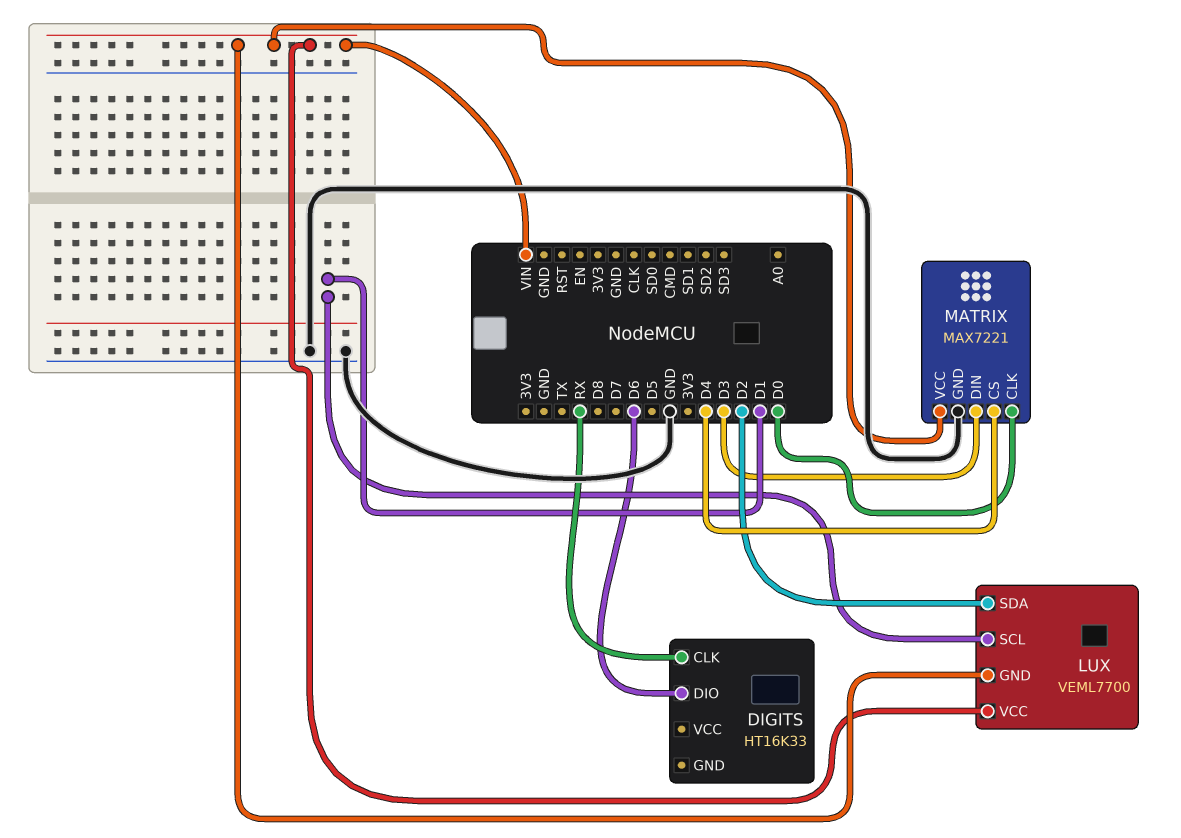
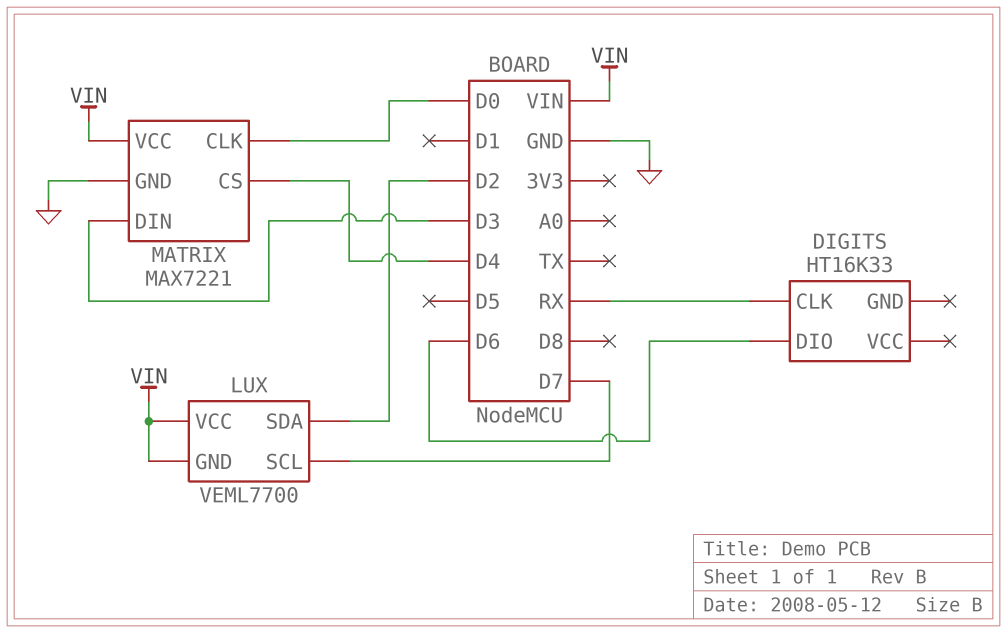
LUX pin SCL: D1 -> D7

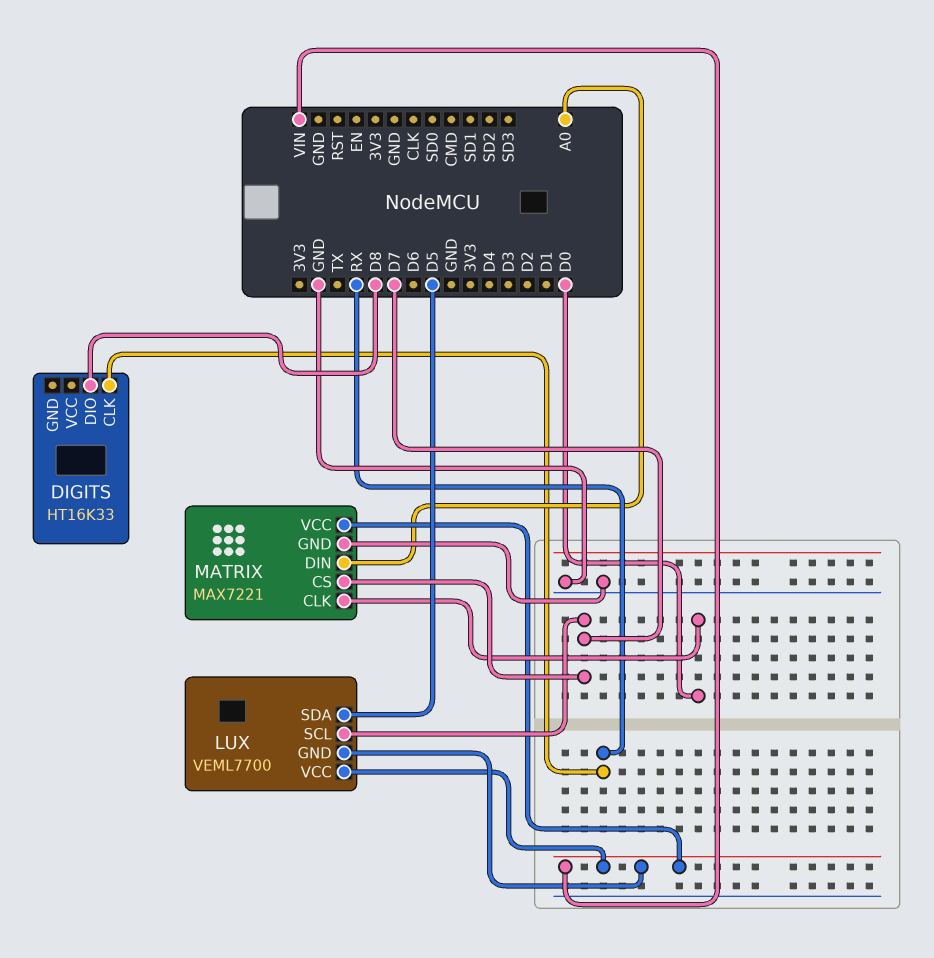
DIGITS pin DIO: D6 -> D8
LUX pin SDA: D2 -> D5
MATRIX pin CS: D4 -> D7
MATRIX pin DIN: D3 -> A0

